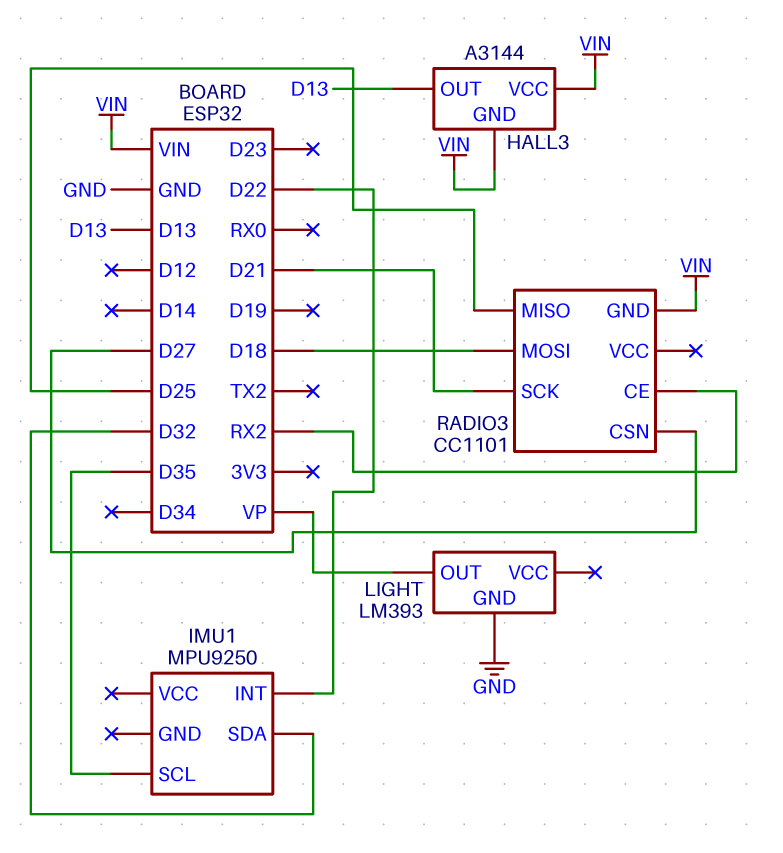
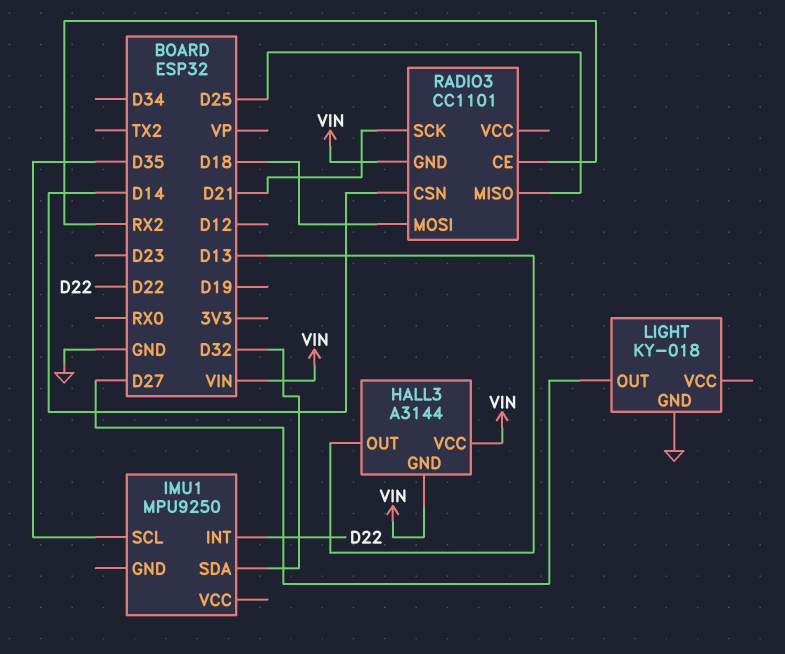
LIGHT: LM393 -> KY-018
LIGHT pin OUT: VP -> D27
RADIO3 pin CSN: D27 -> D14

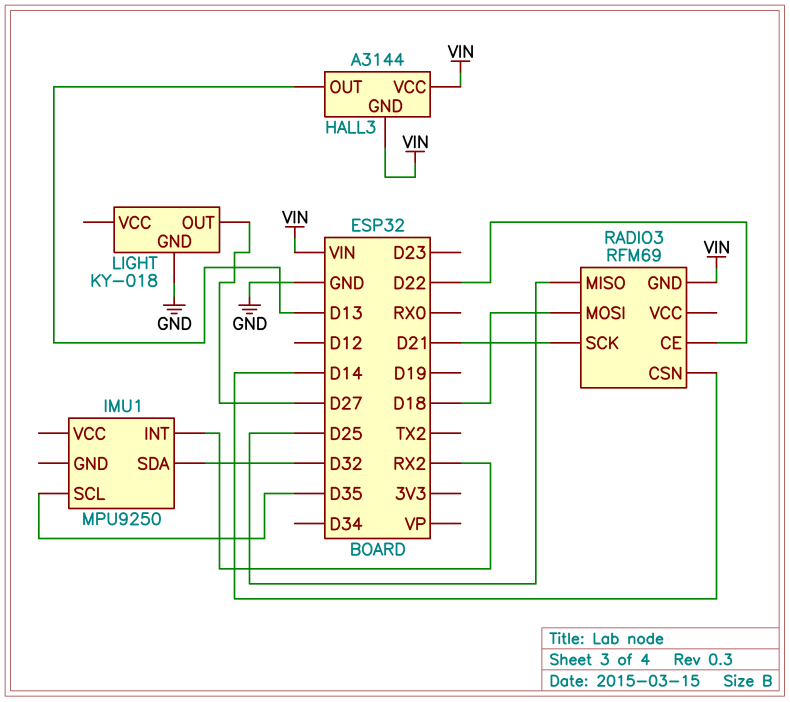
IMU1 pin INT: D22 -> RX2
RADIO3: CC1101 -> RFM69
RADIO3 pin CE: RX2 -> D22

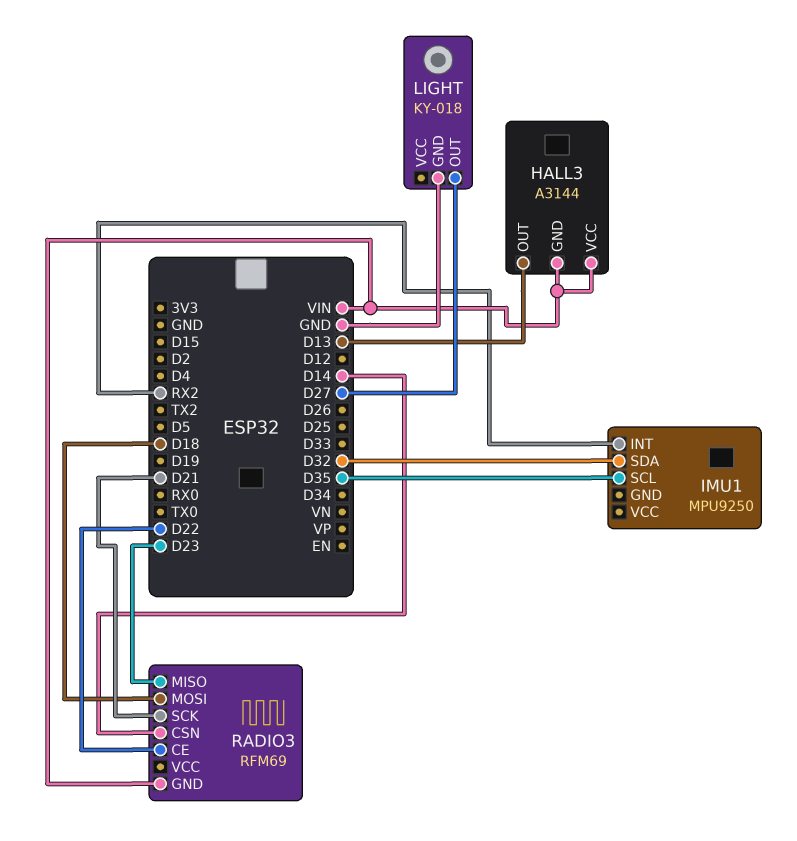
RADIO3 pin MISO: D25 -> D23

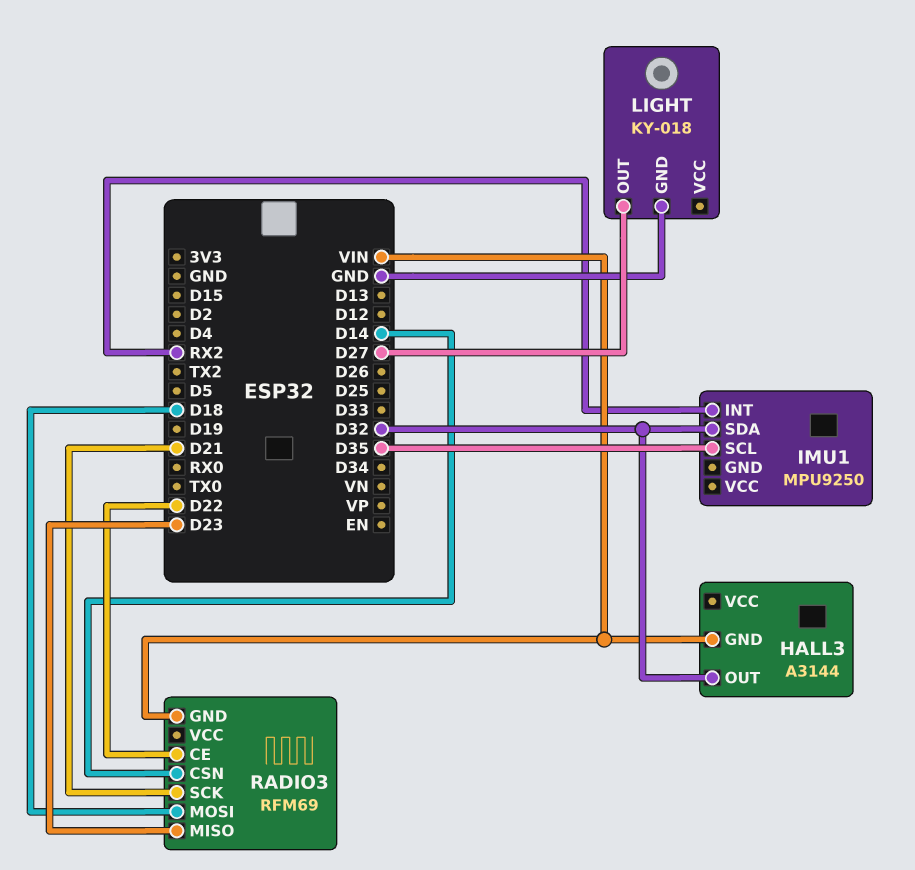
HALL3 pin OUT: D13 -> D32
HALL3 pin VCC: VIN -> none

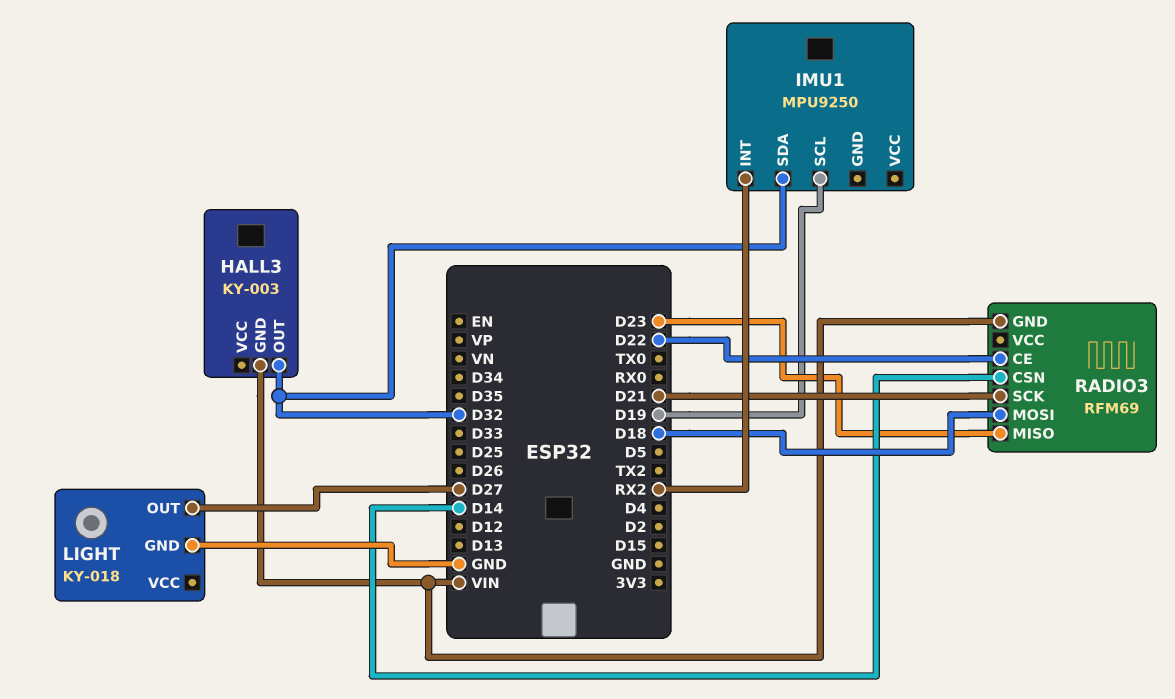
HALL3: A3144 -> KY-003
IMU1 pin SCL: D35 -> D19

